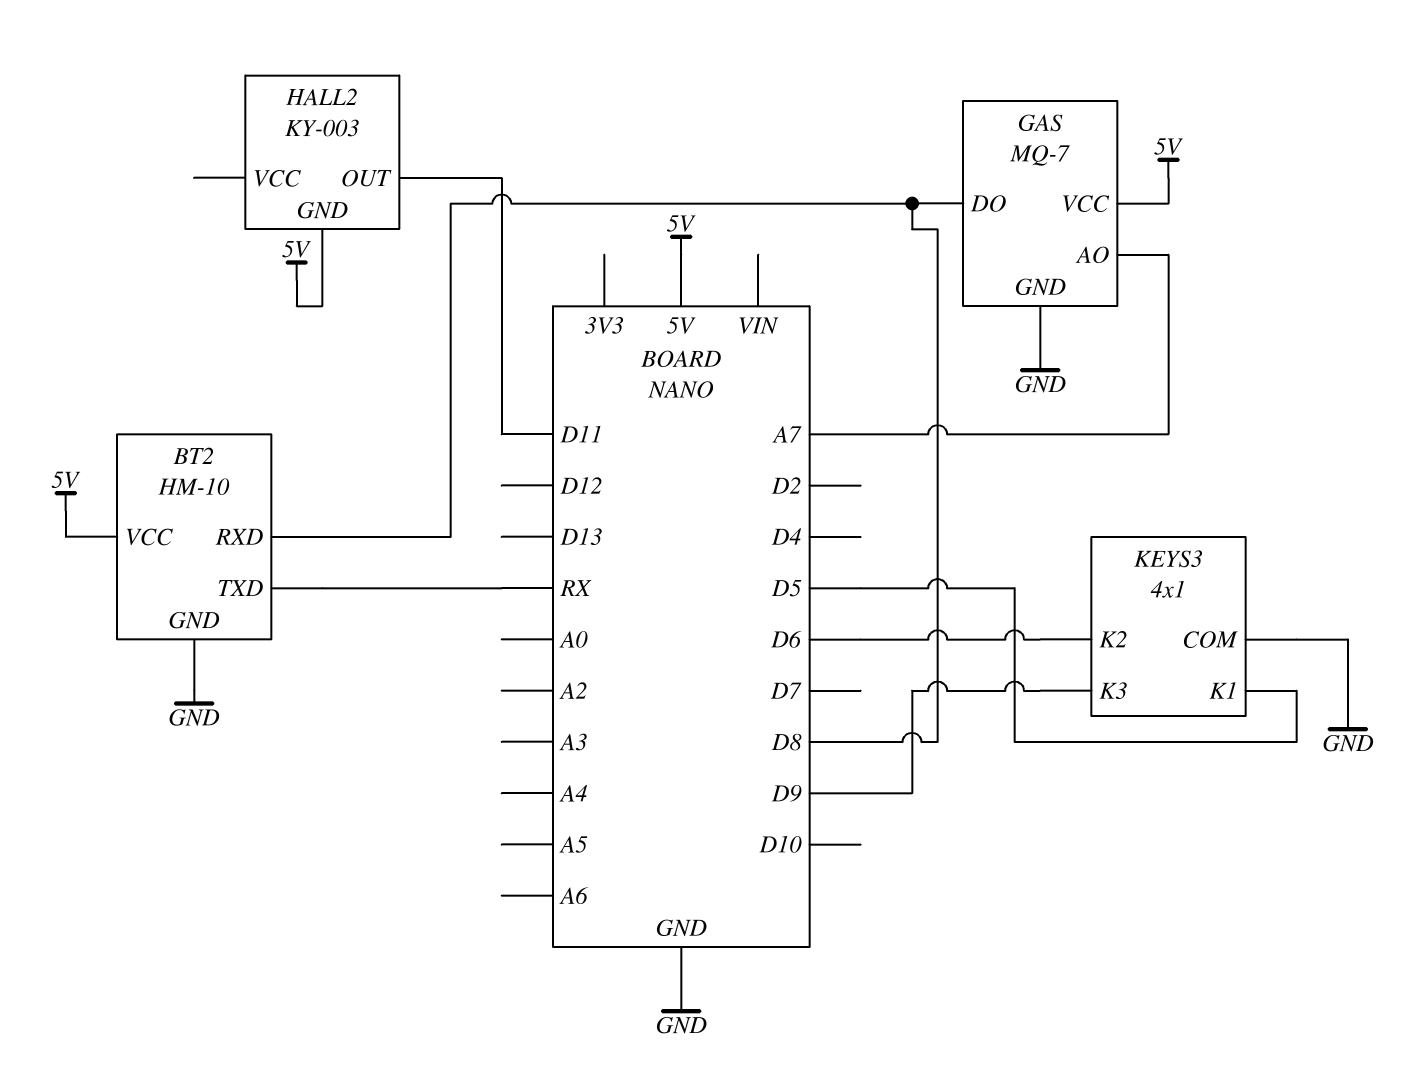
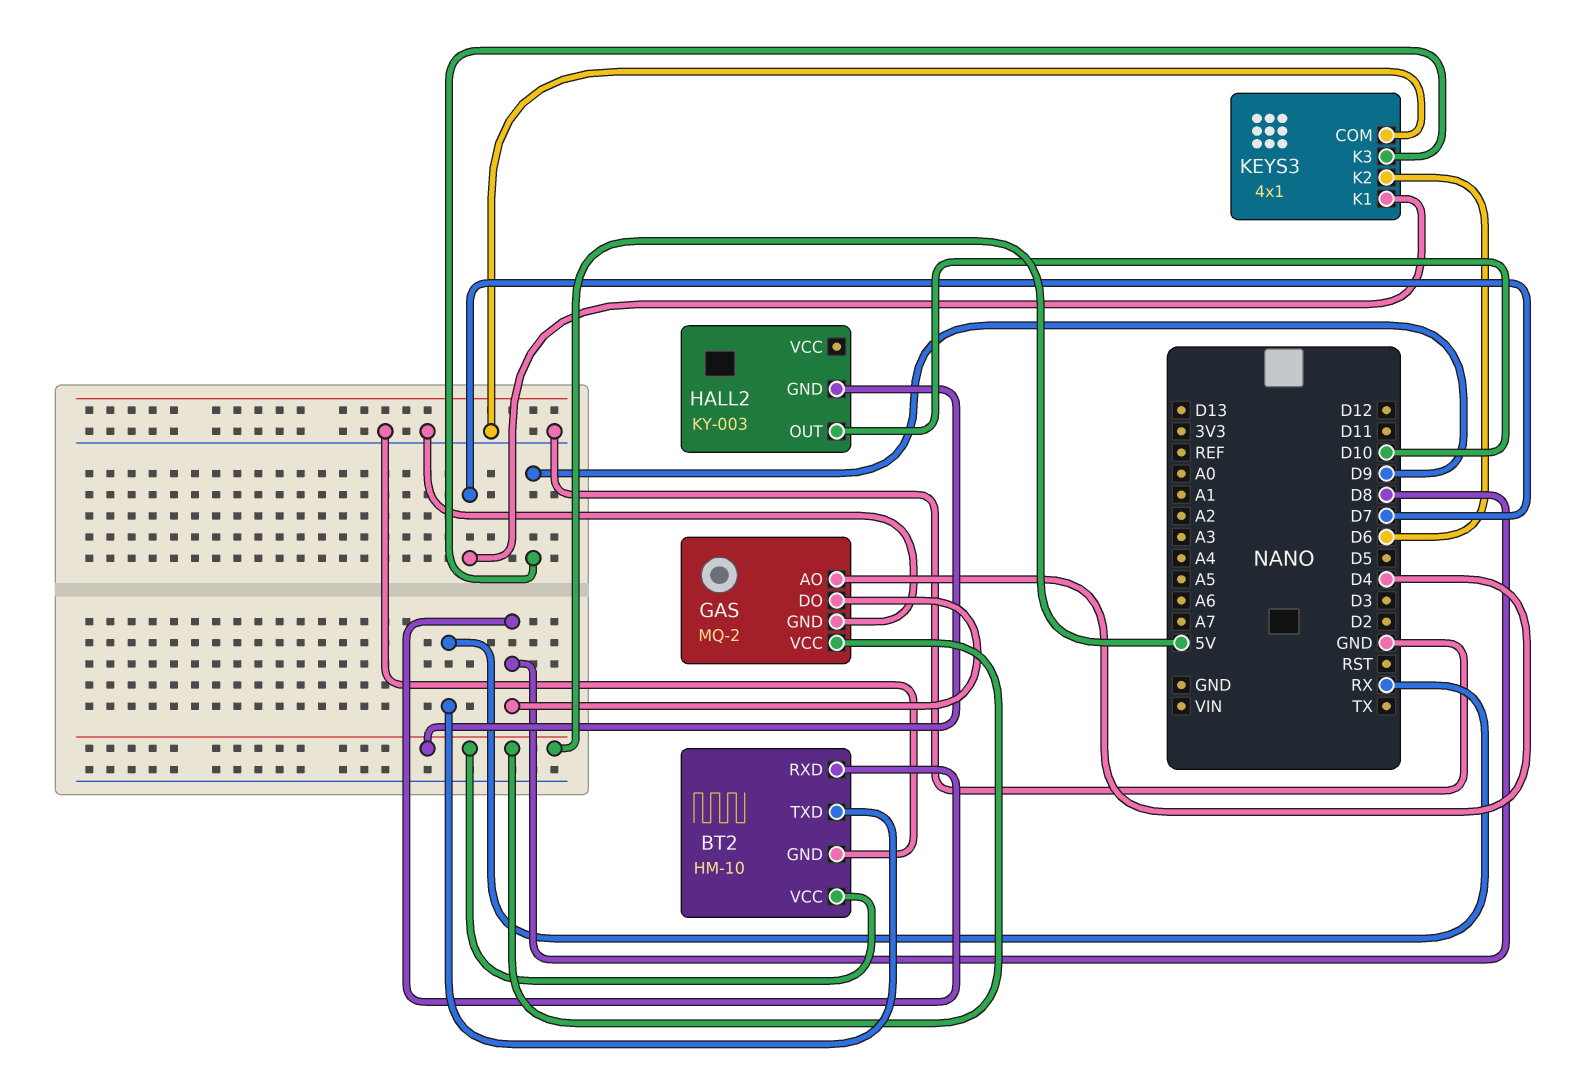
GAS: MQ-7 -> MQ-2
GAS pin AO: A7 -> D4
HALL2 pin OUT: D11 -> D10
KEYS3 pin K1: D5 -> D7

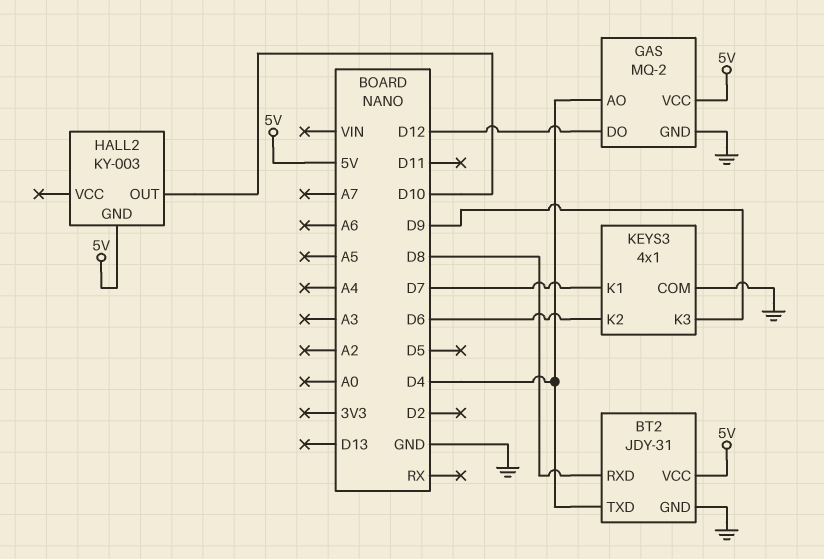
BT2: HM-10 -> JDY-31
BT2 pin TXD: RX -> D4
GAS pin DO: D8 -> D12

